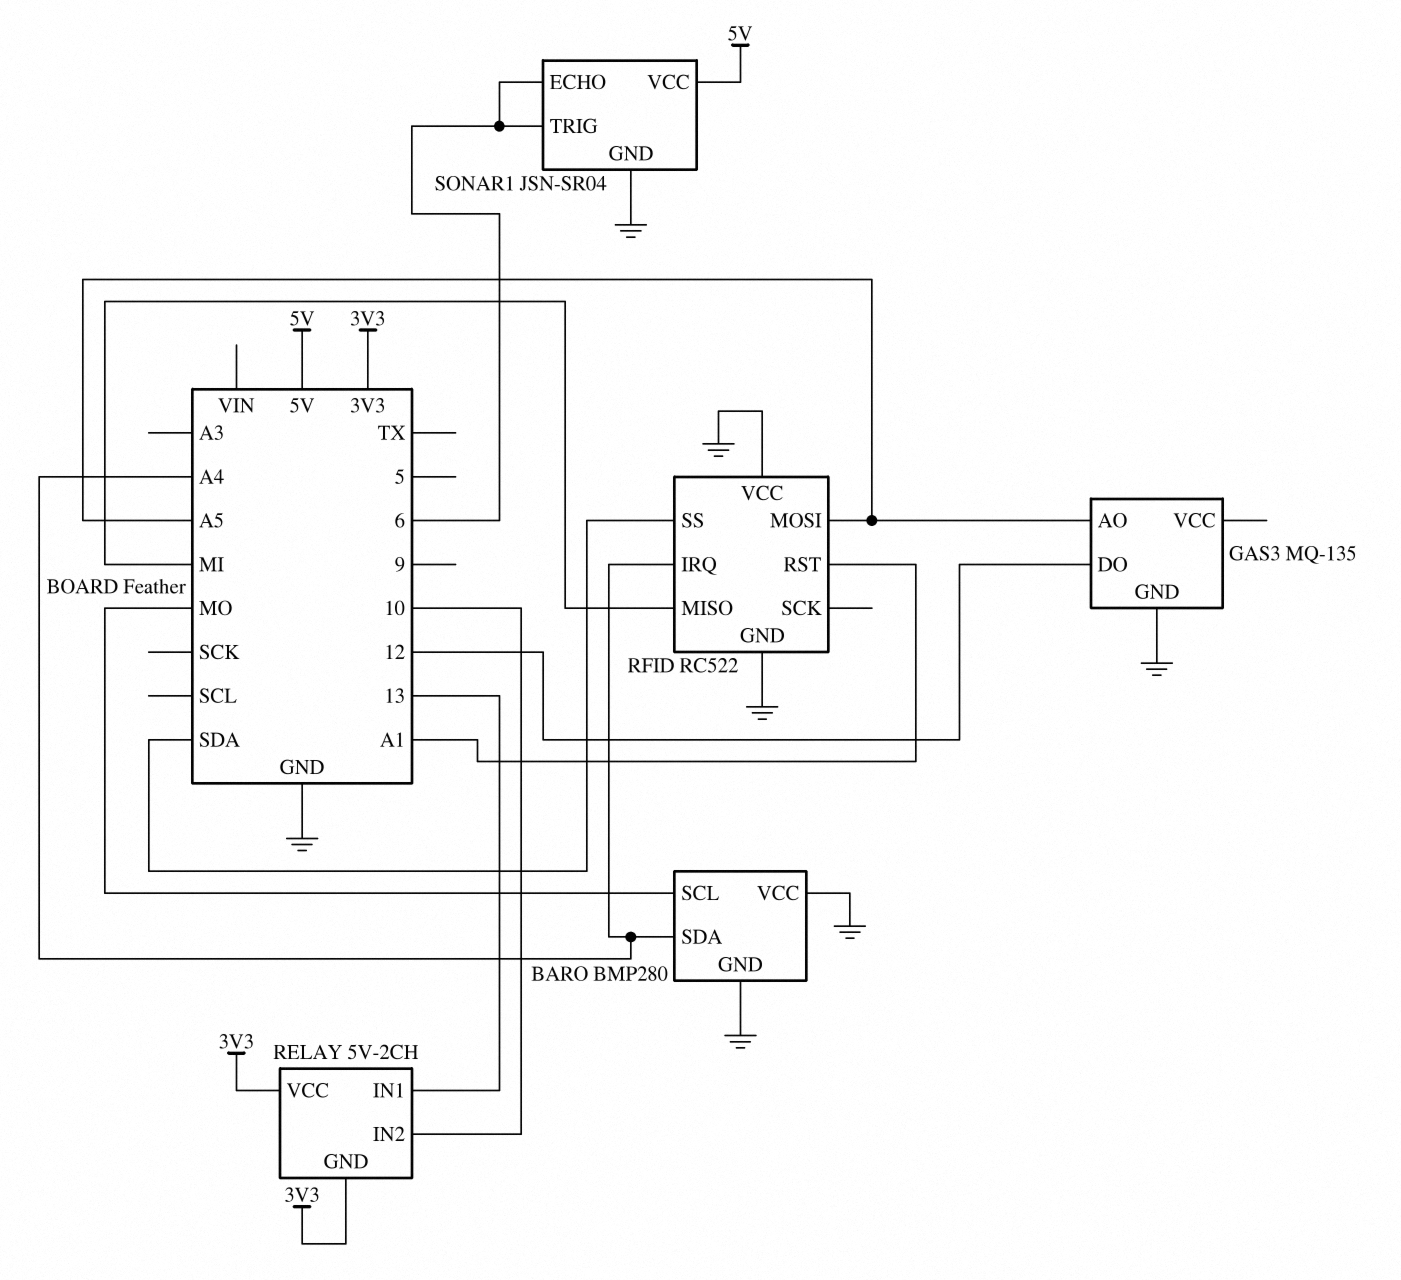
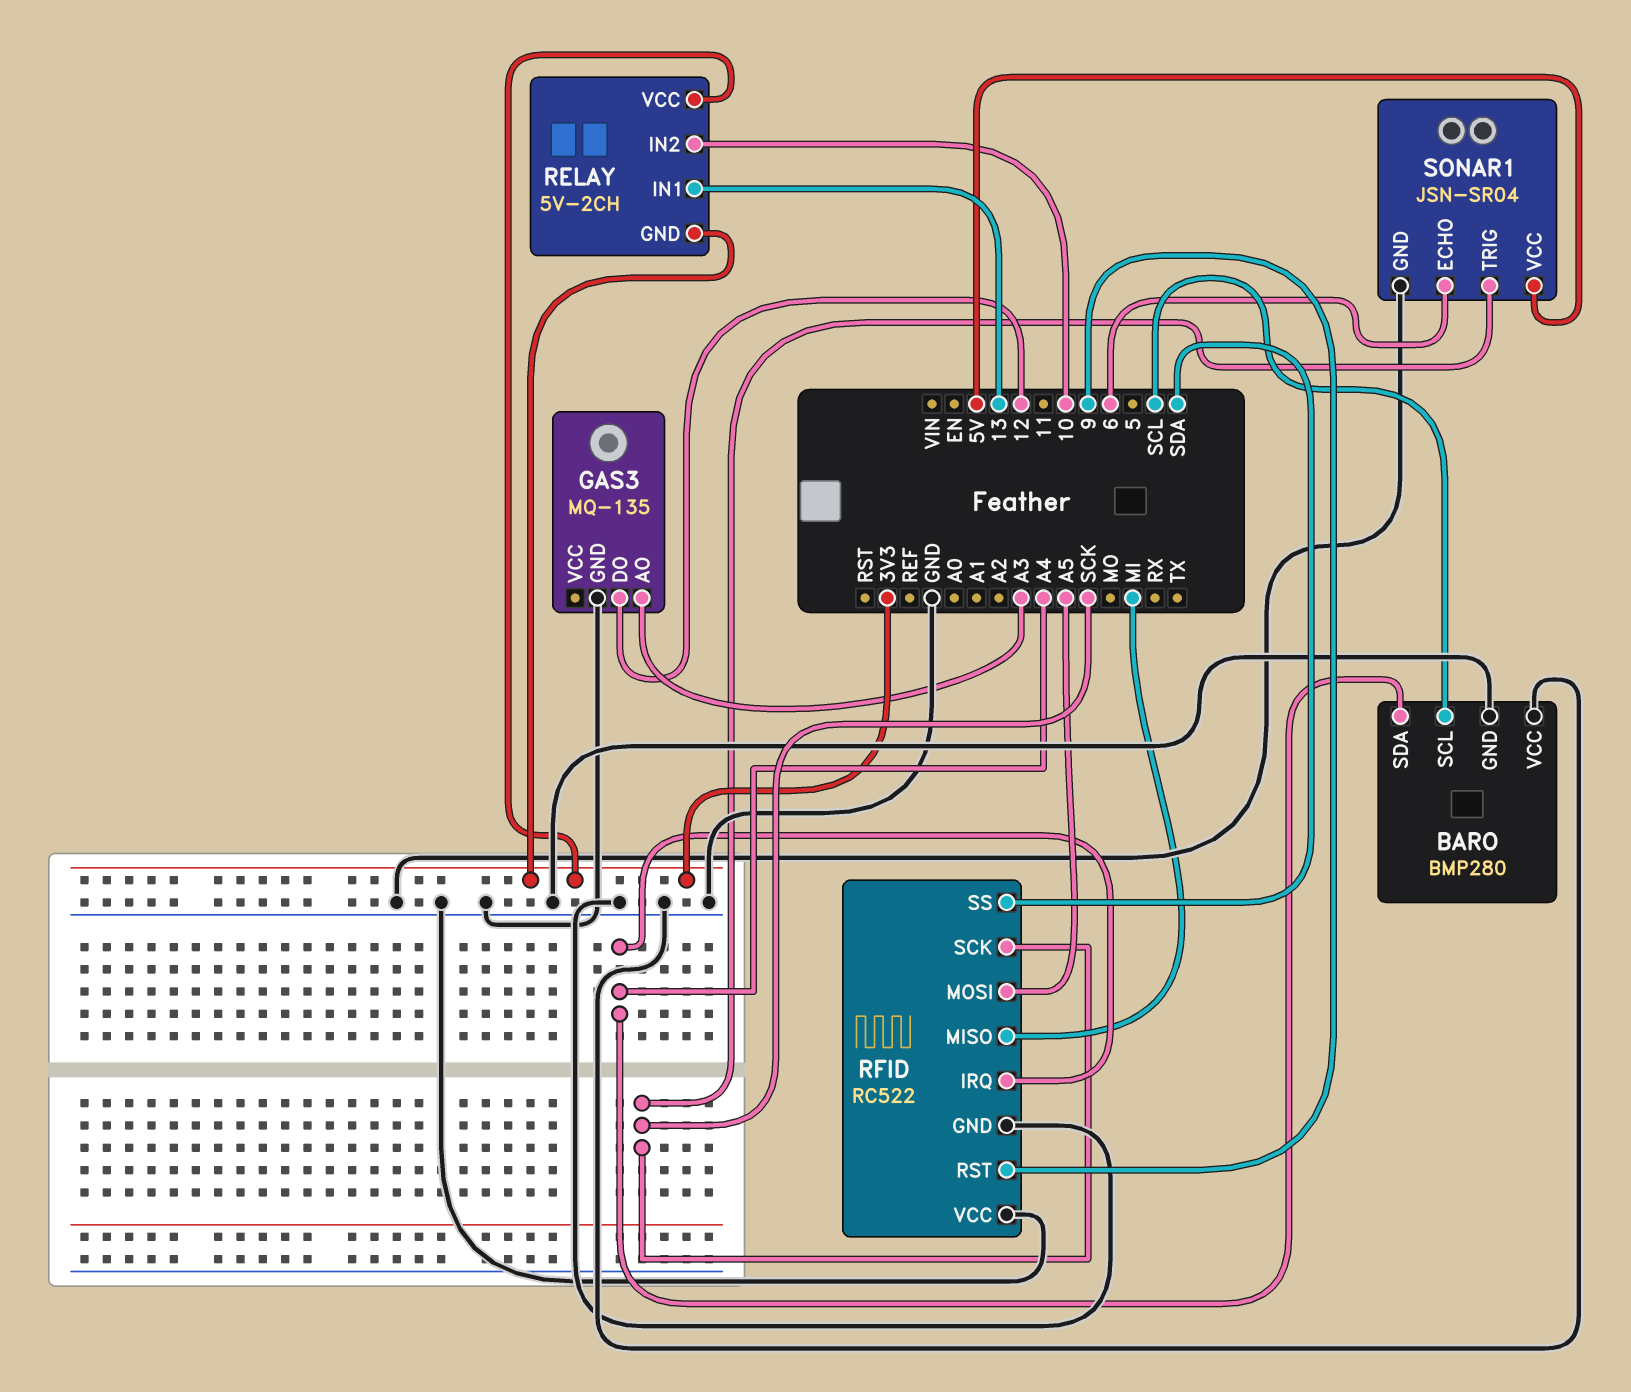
BARO pin SCL: MO -> SCL
GAS3 pin AO: A5 -> A3
RFID pin RST: A1 -> 9
RFID pin SCK: none -> SCK
SONAR1 pin TRIG: 6 -> SCK

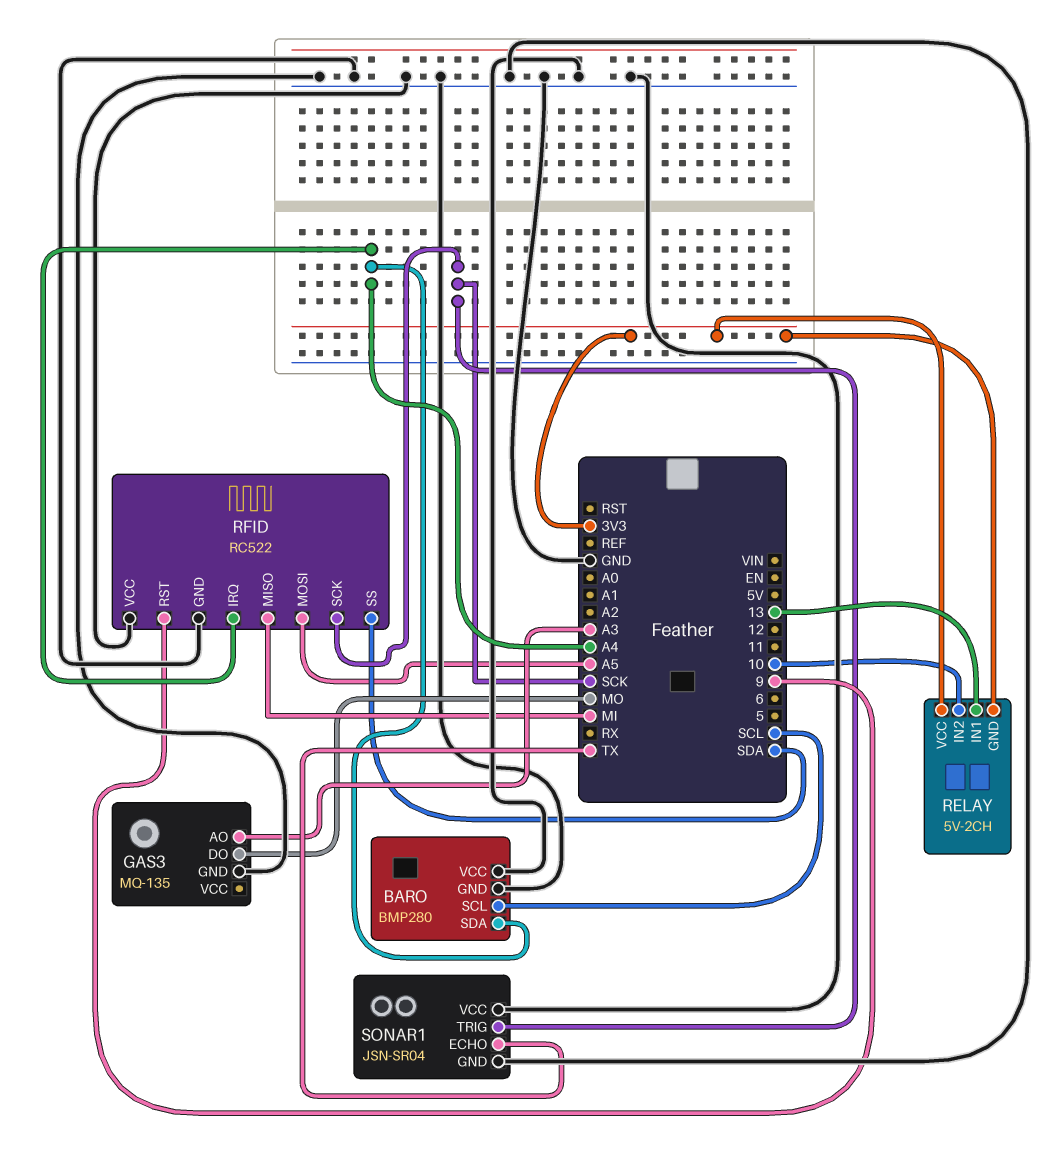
GAS3 pin DO: 12 -> MO
SONAR1 pin ECHO: 6 -> TX
SONAR1 pin VCC: 5V -> GND

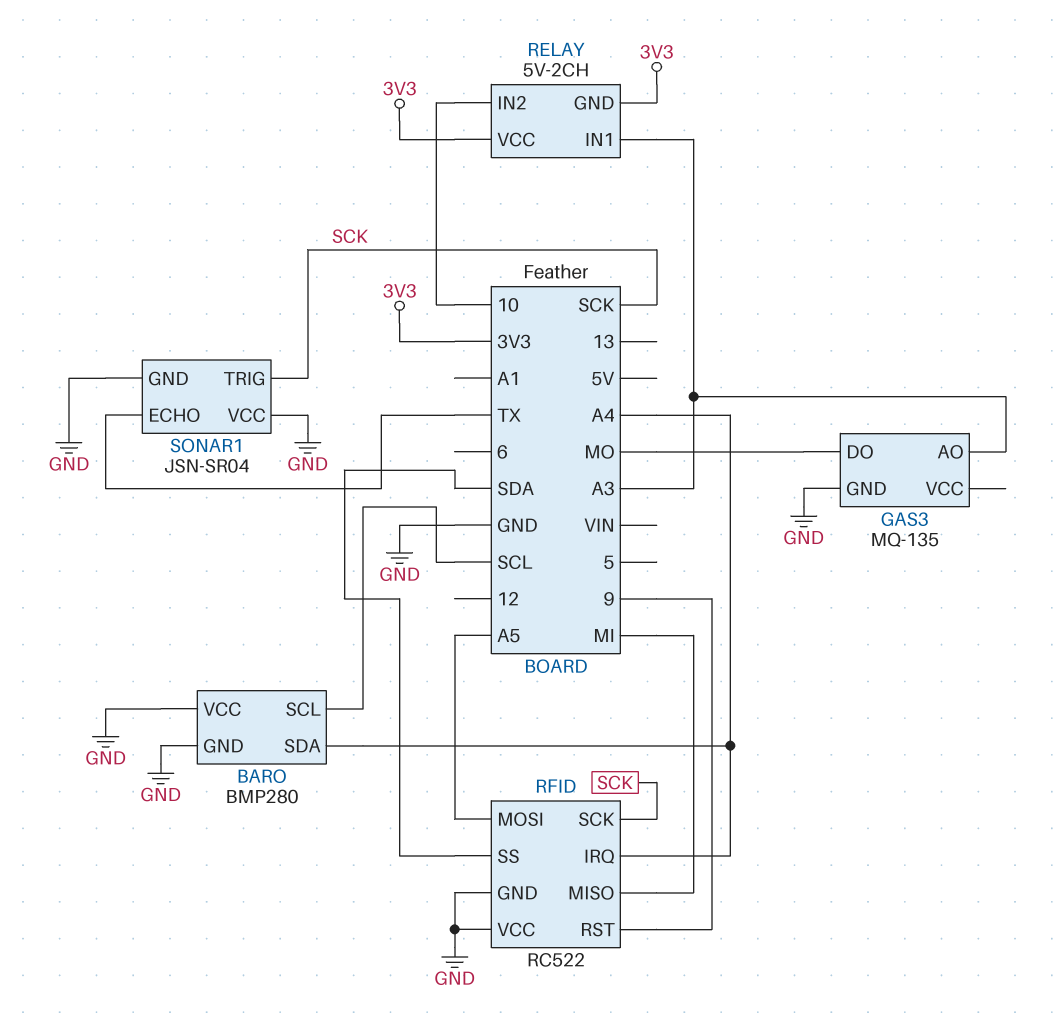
RELAY pin IN1: 13 -> A3

